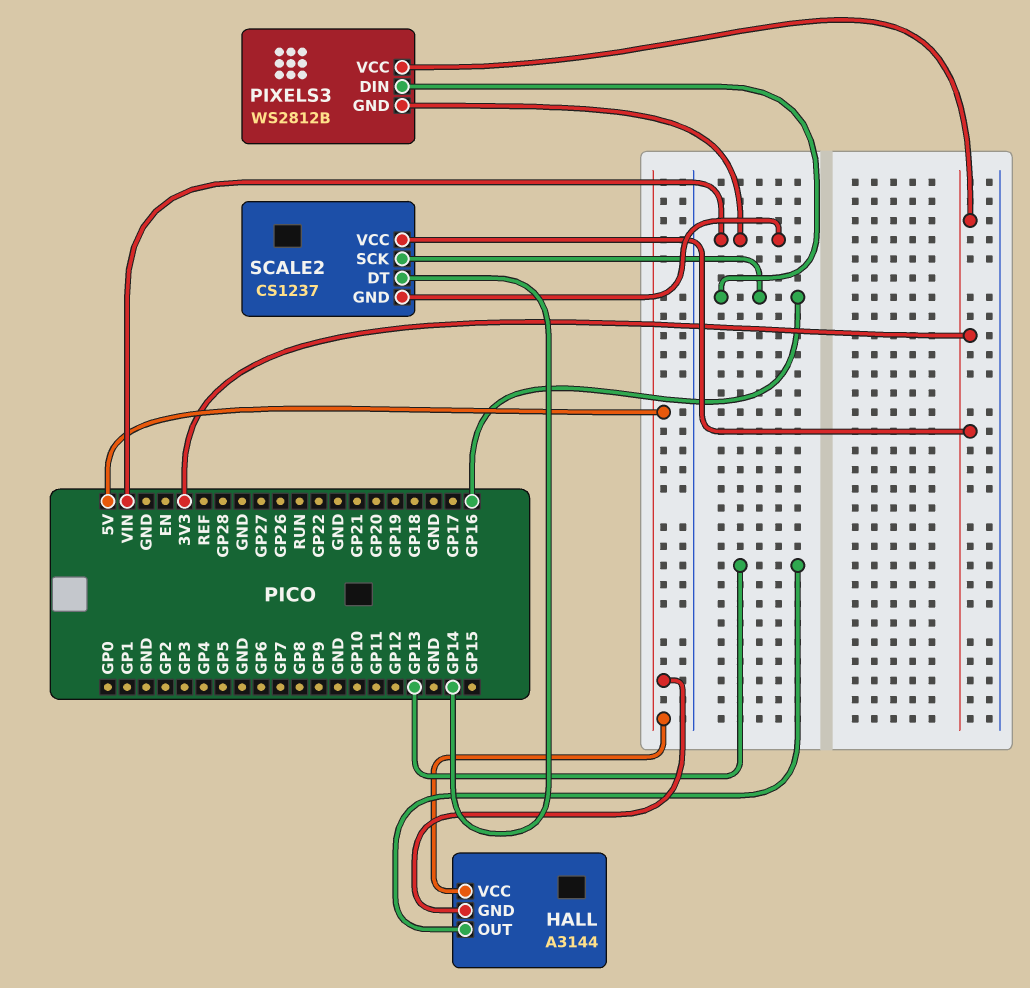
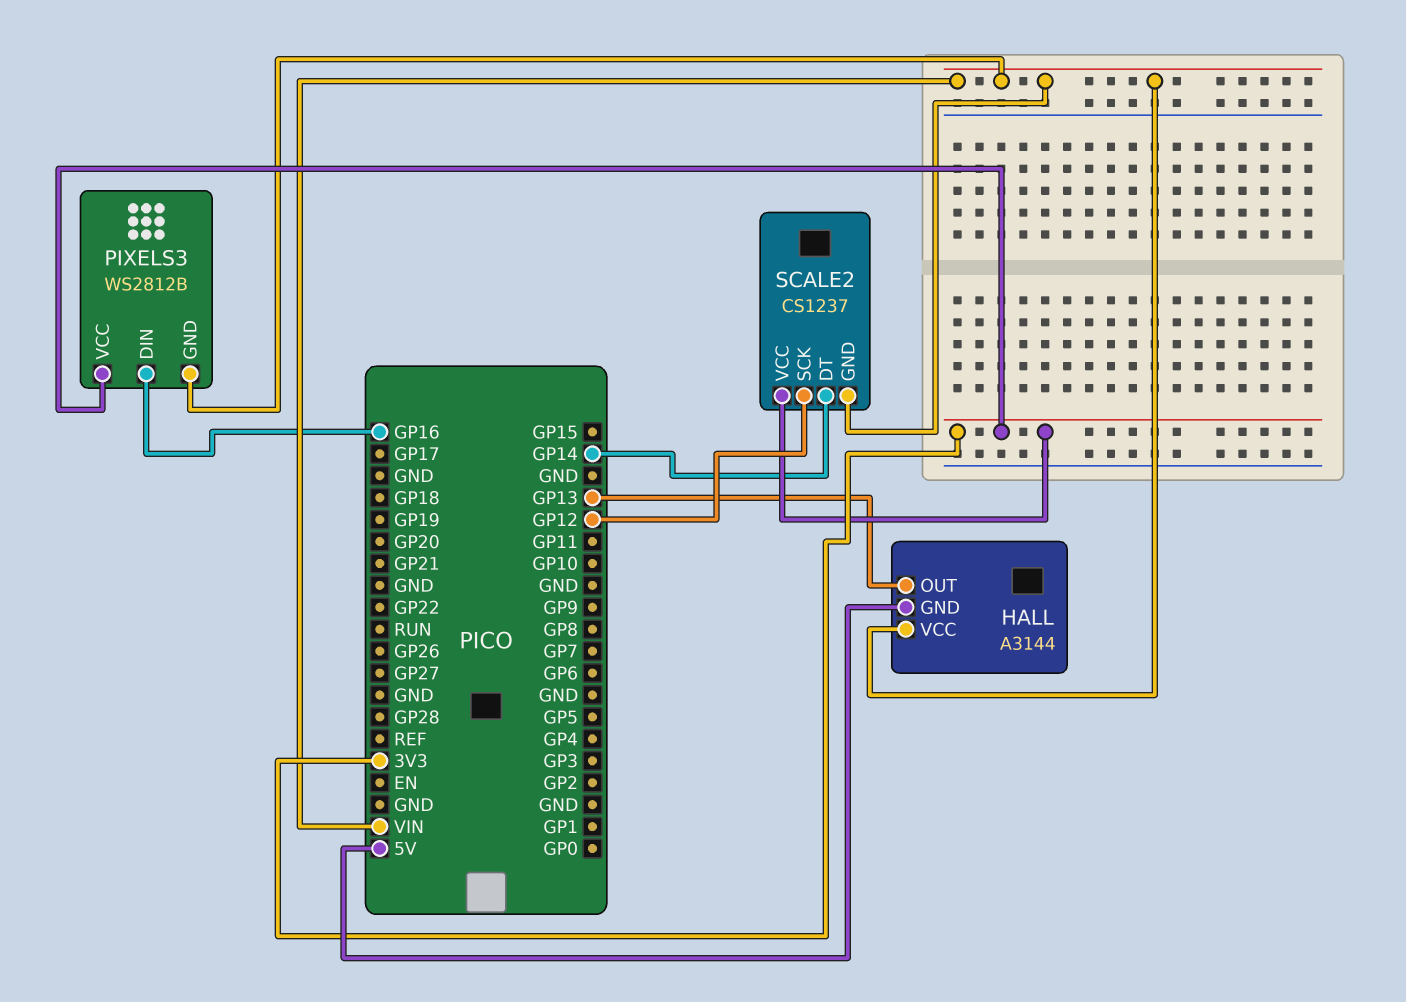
HALL pin VCC: 5V -> VIN
SCALE2 pin SCK: GP16 -> GP12

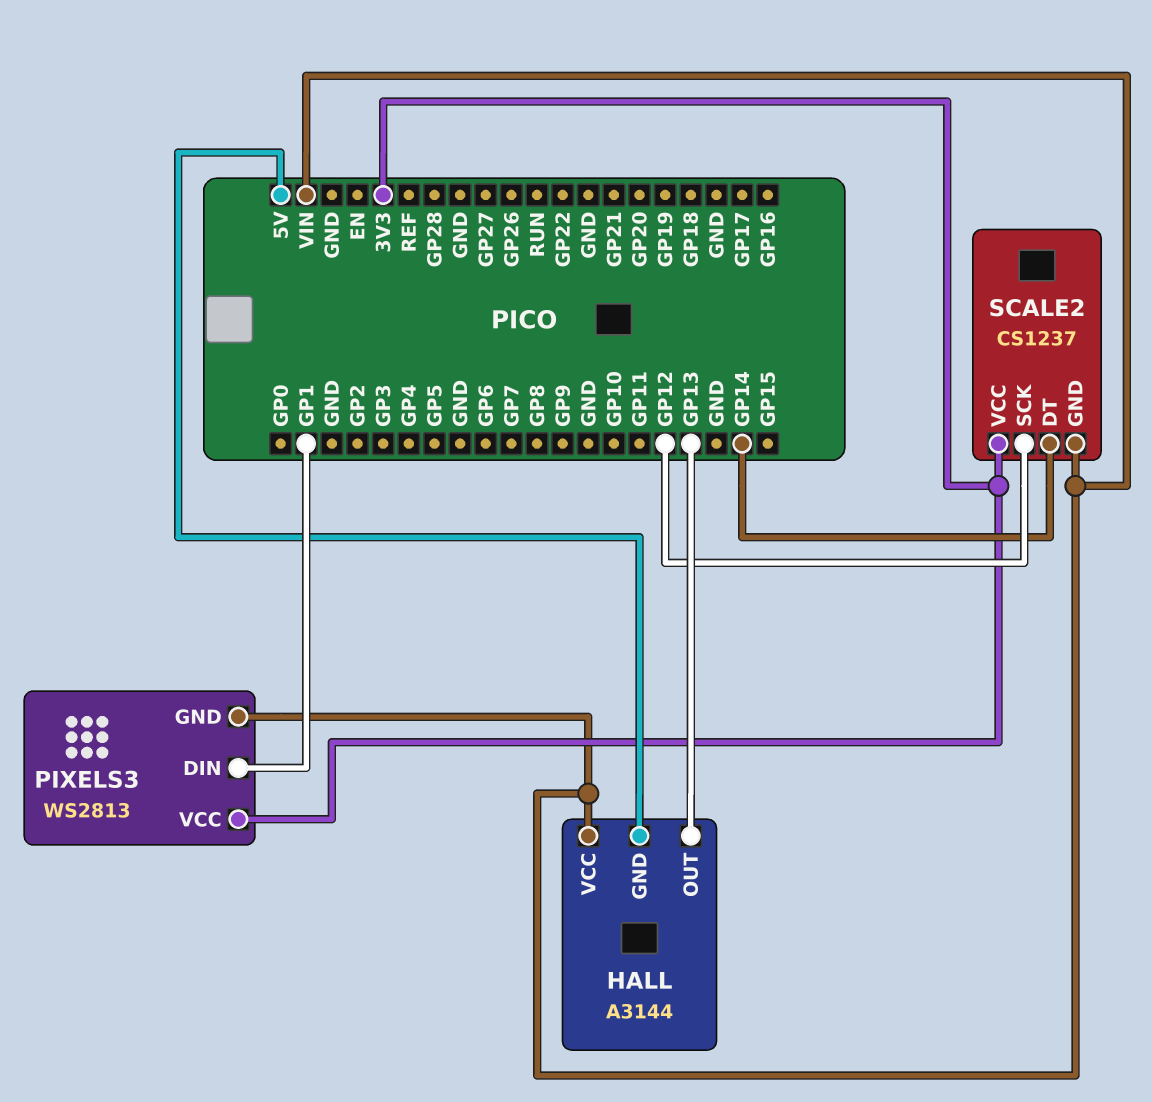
PIXELS3: WS2812B -> WS2813
PIXELS3 pin DIN: GP16 -> GP1

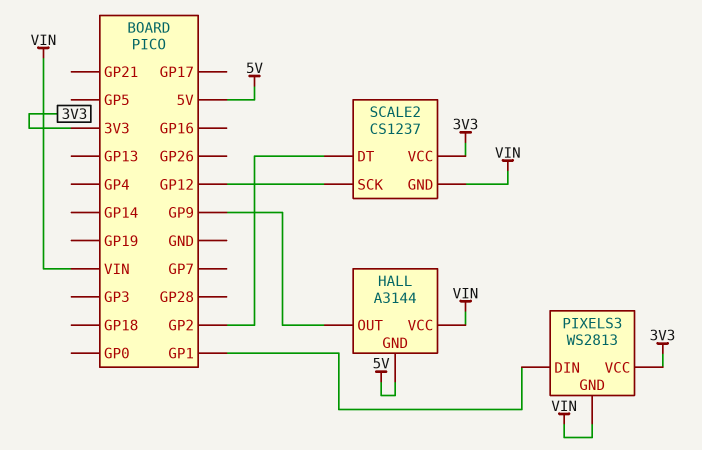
HALL pin OUT: GP13 -> GP9
SCALE2 pin DT: GP14 -> GP2

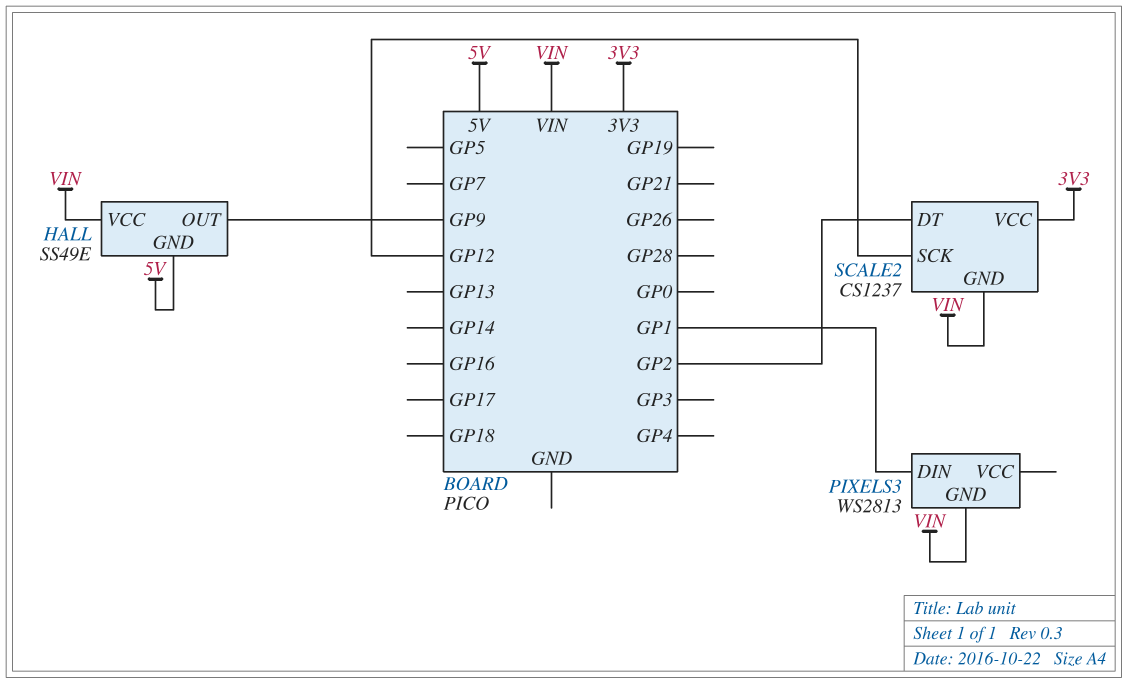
HALL: A3144 -> SS49E
PIXELS3 pin VCC: 3V3 -> none

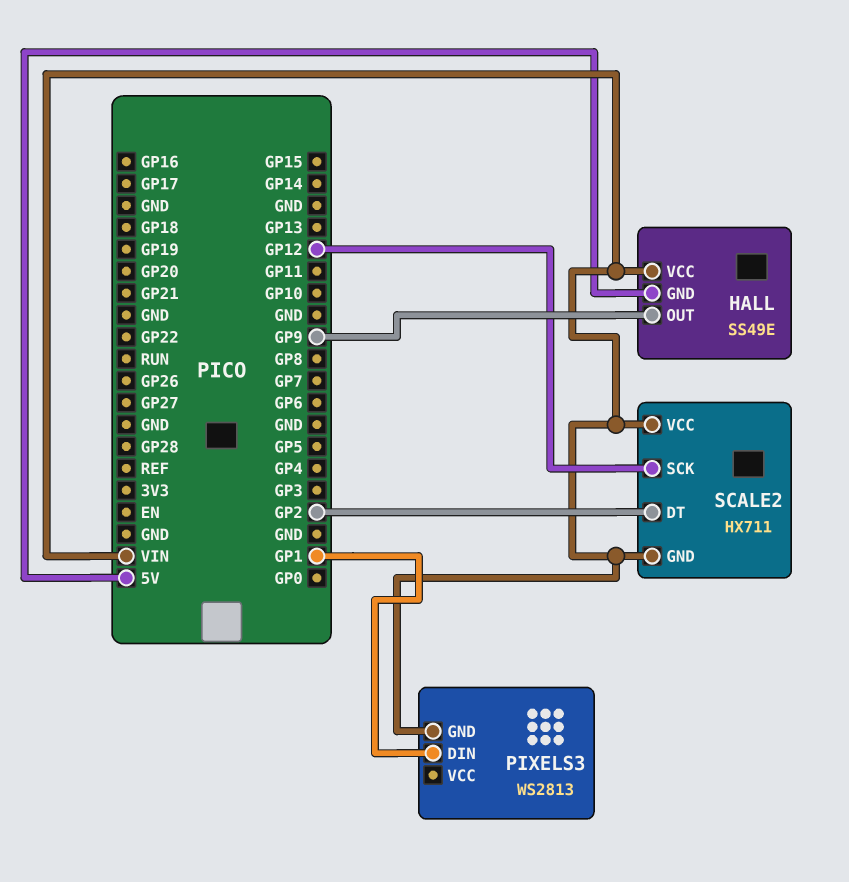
SCALE2: CS1237 -> HX711
SCALE2 pin VCC: 3V3 -> VIN

